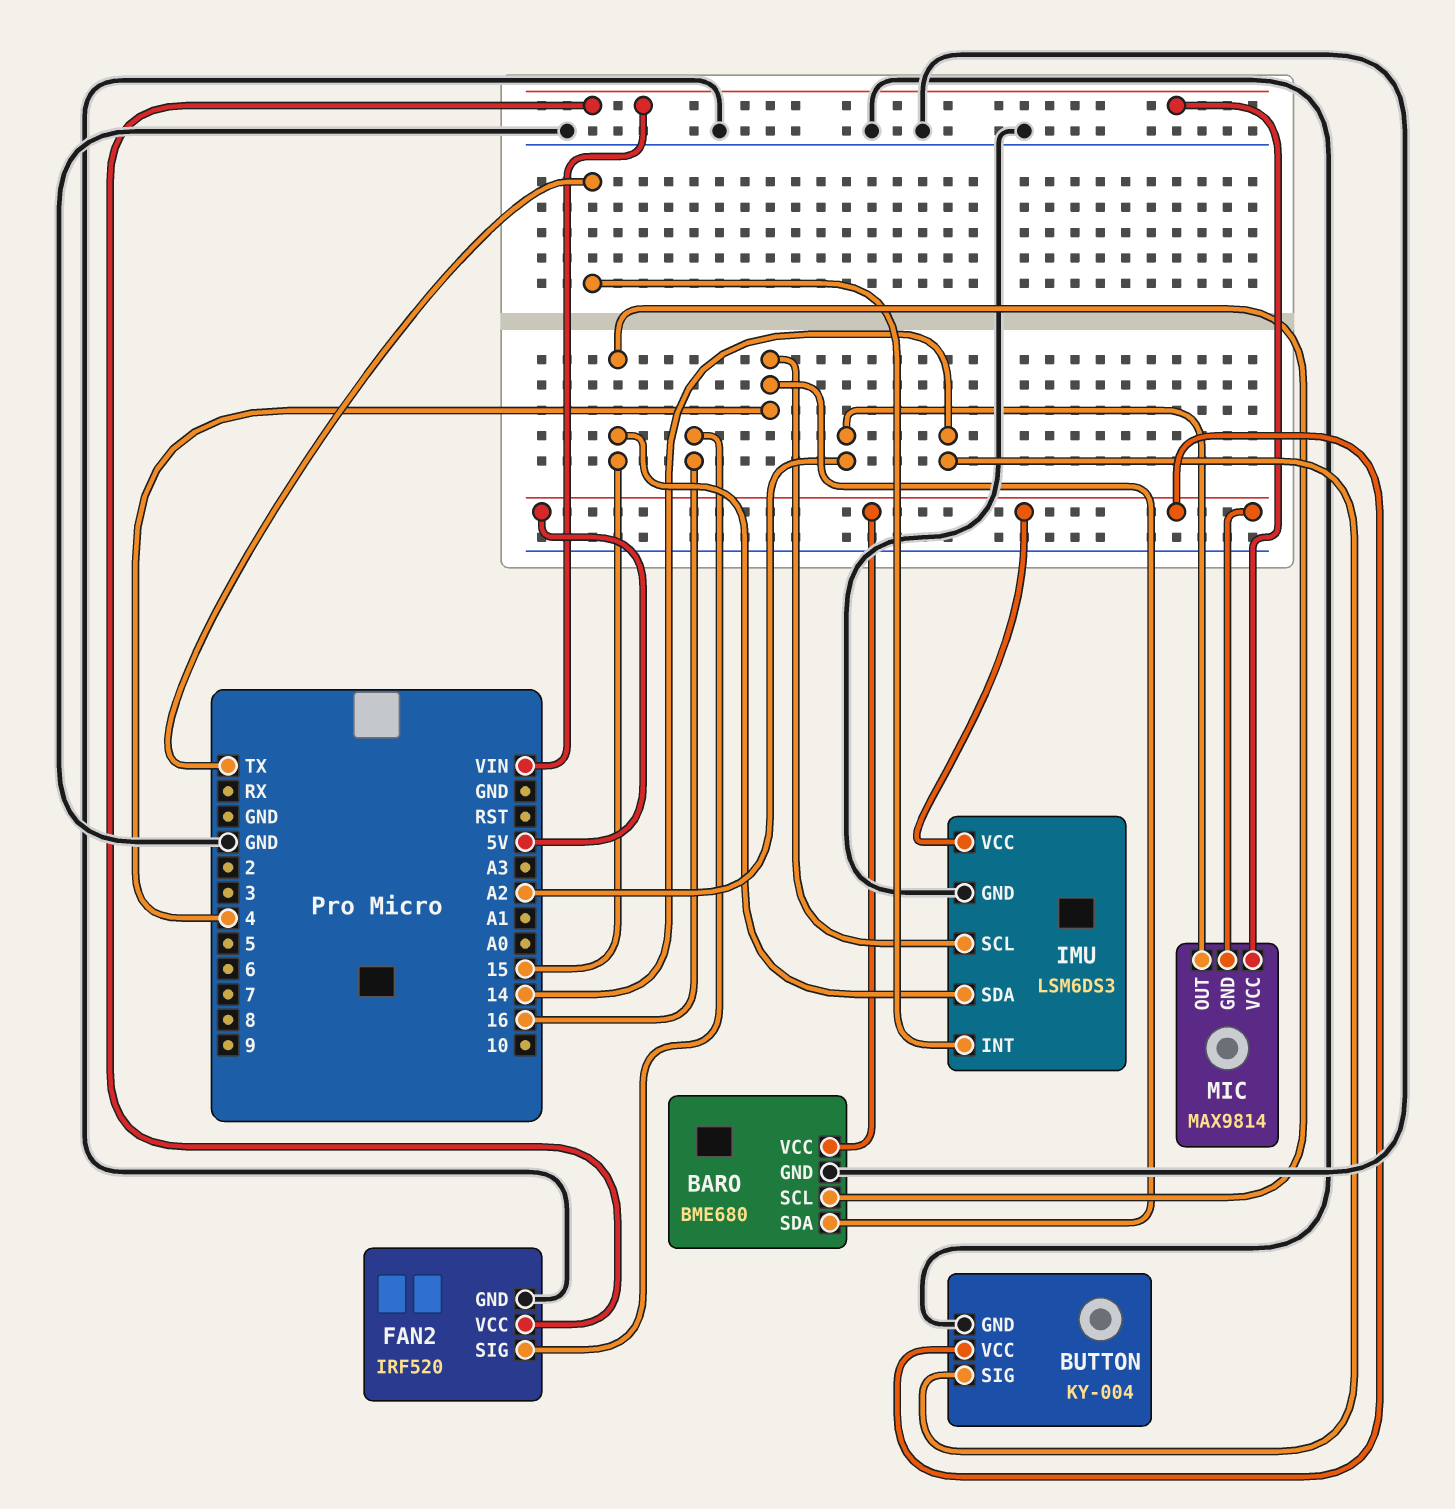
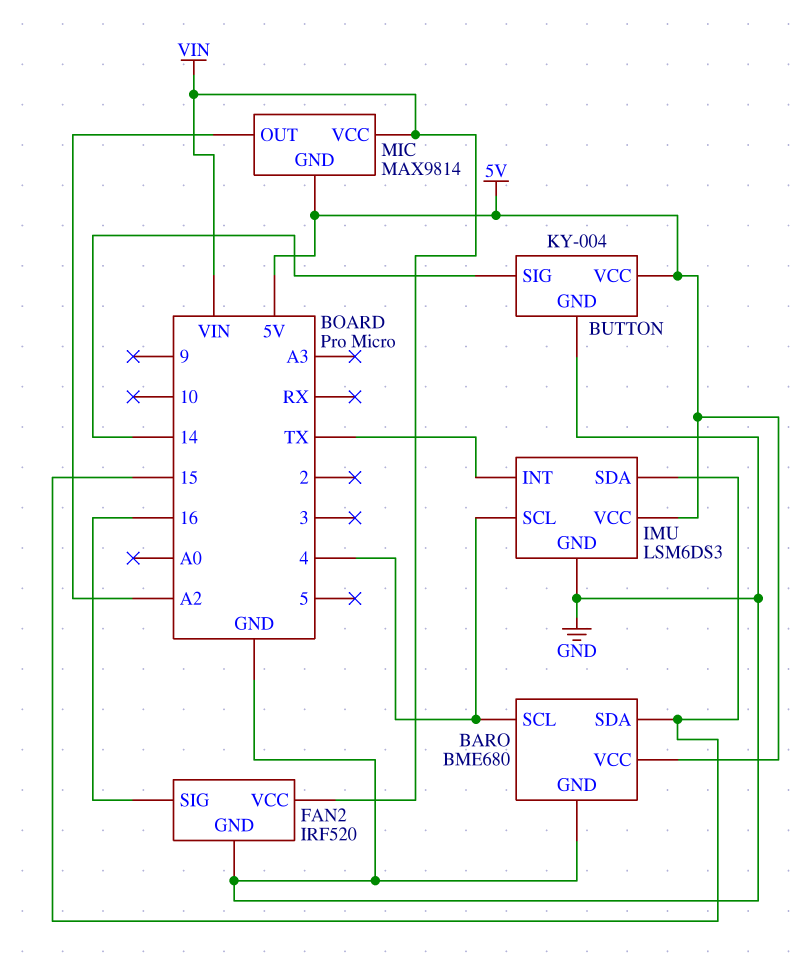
BARO pin SCL: 15 -> 4
BARO pin SDA: 4 -> 15

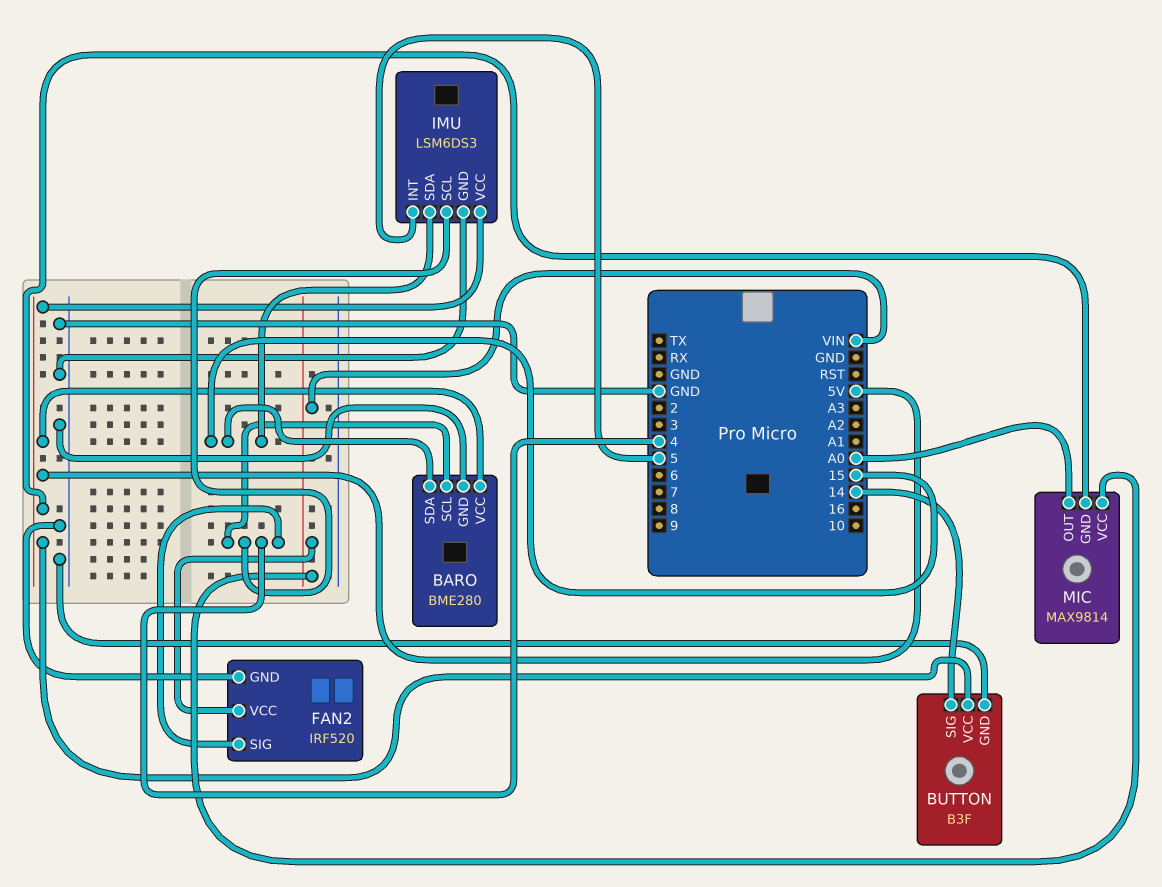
BARO: BME680 -> BME280
BUTTON: KY-004 -> B3F
FAN2 pin SIG: 16 -> 4
IMU pin INT: TX -> 5
MIC pin OUT: A2 -> A0

